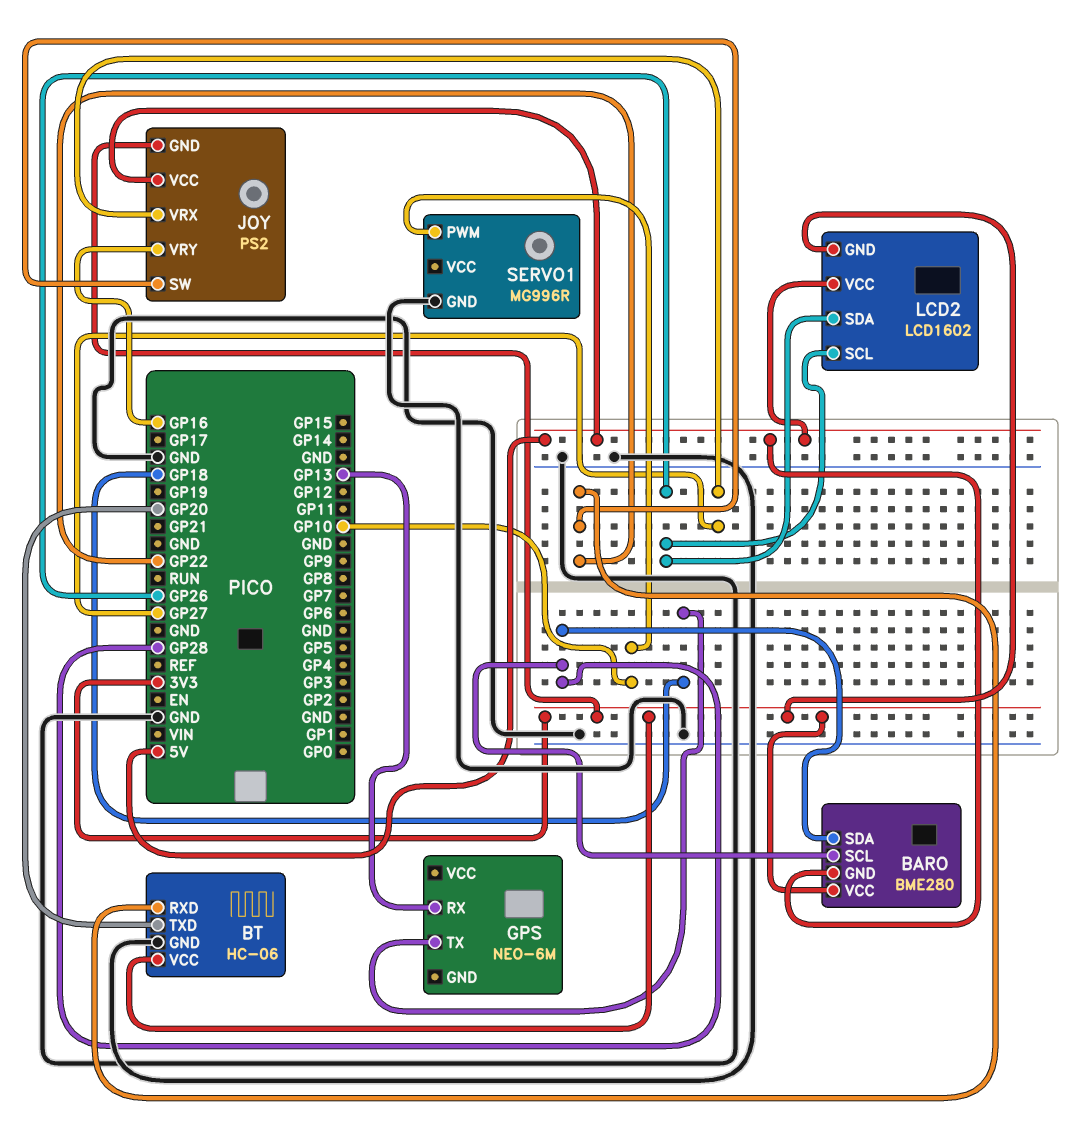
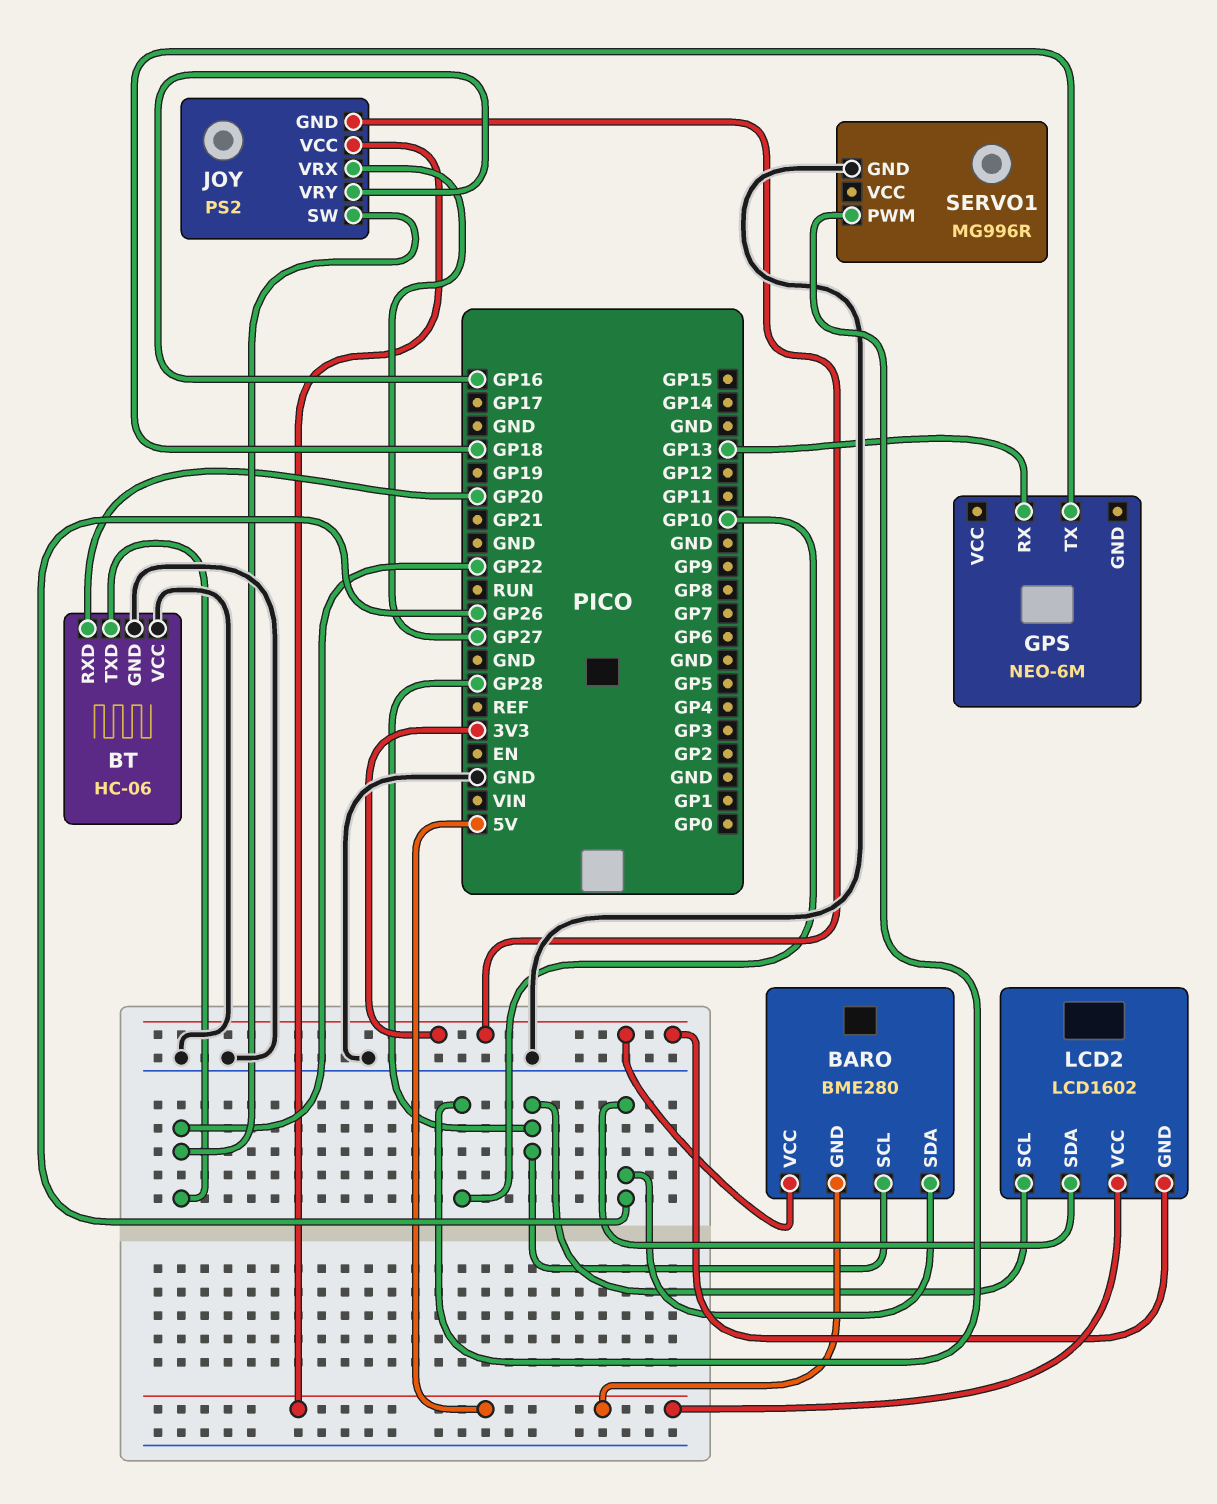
BARO pin SDA: GP28 -> GP26
BT pin RXD: GP22 -> GP20
BT pin TXD: GP20 -> GP22
BT pin VCC: 3V3 -> GND
LCD2 pin SCL: GP26 -> GP28

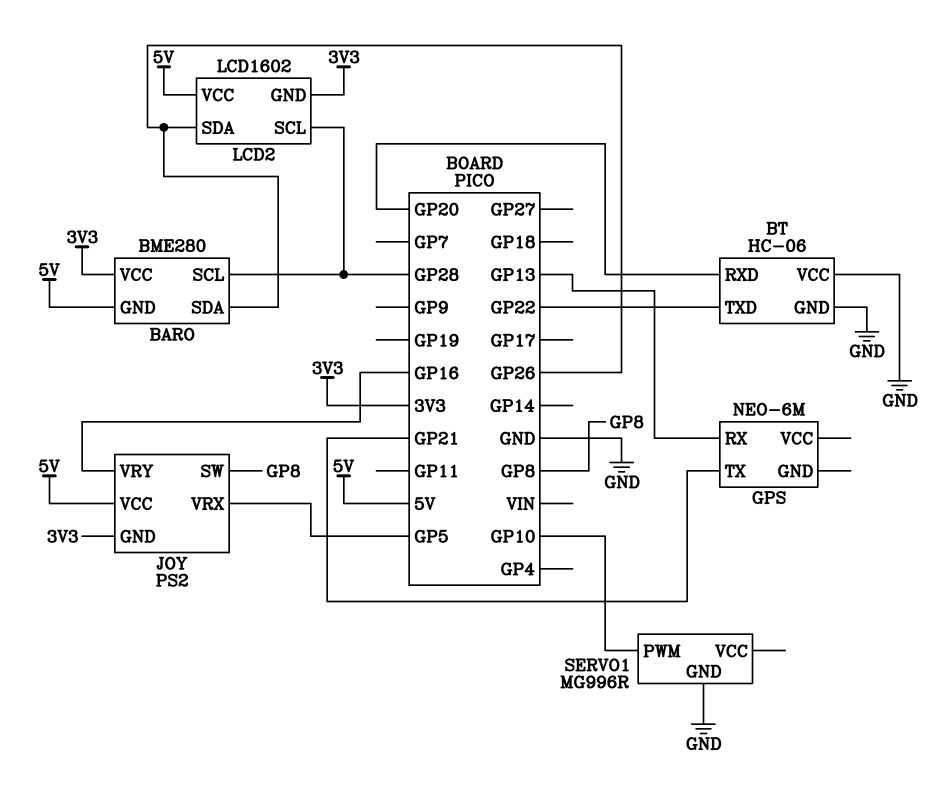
GPS pin TX: GP18 -> GP21
JOY pin SW: GP22 -> GP8
JOY pin VRX: GP27 -> GP5

